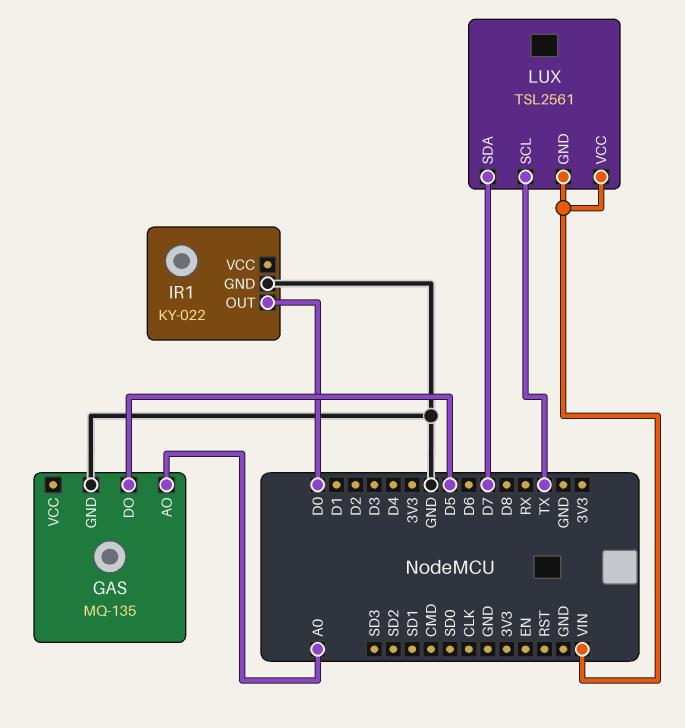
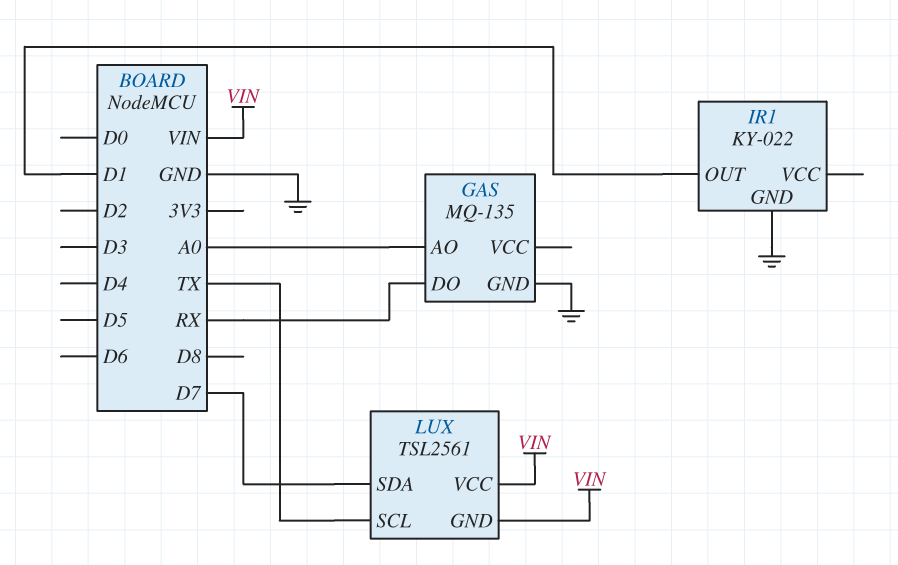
GAS pin DO: D5 -> RX
IR1 pin OUT: D0 -> D1

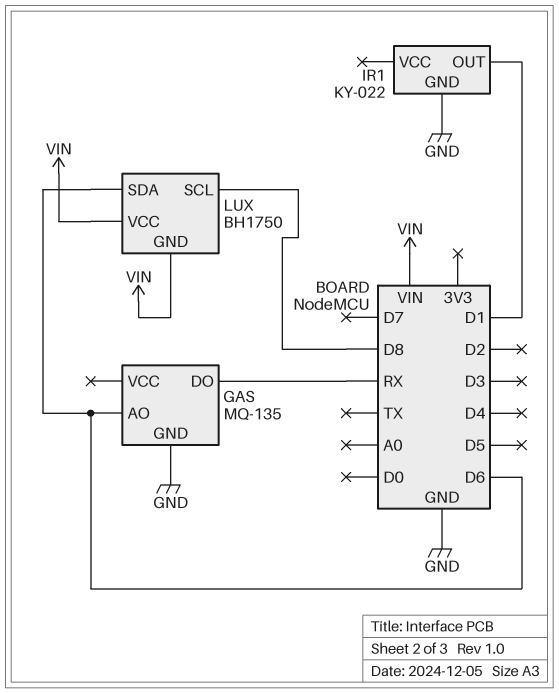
GAS pin AO: A0 -> D6
LUX: TSL2561 -> BH1750
LUX pin SCL: TX -> D8
LUX pin SDA: D7 -> D6

